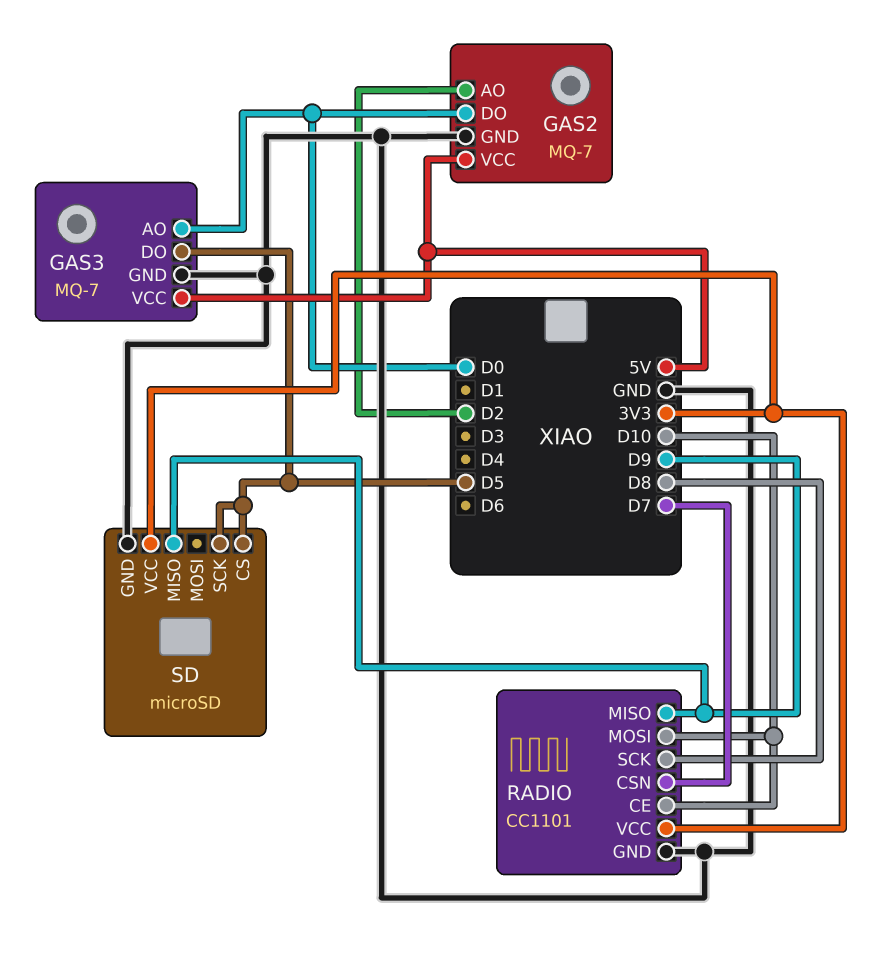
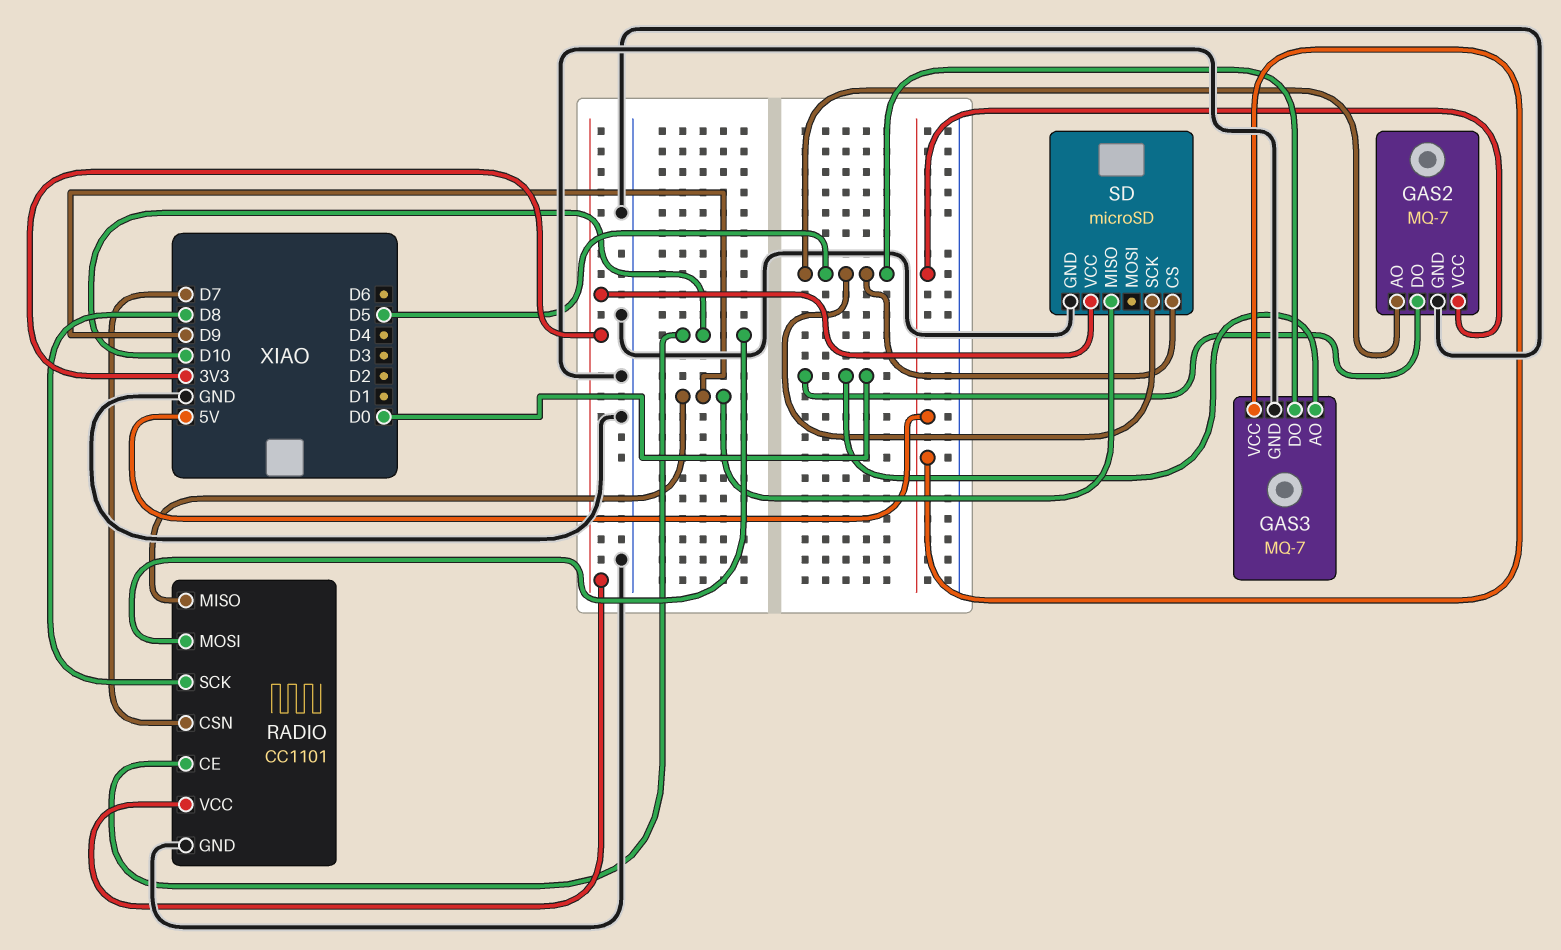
GAS2 pin AO: D2 -> D5

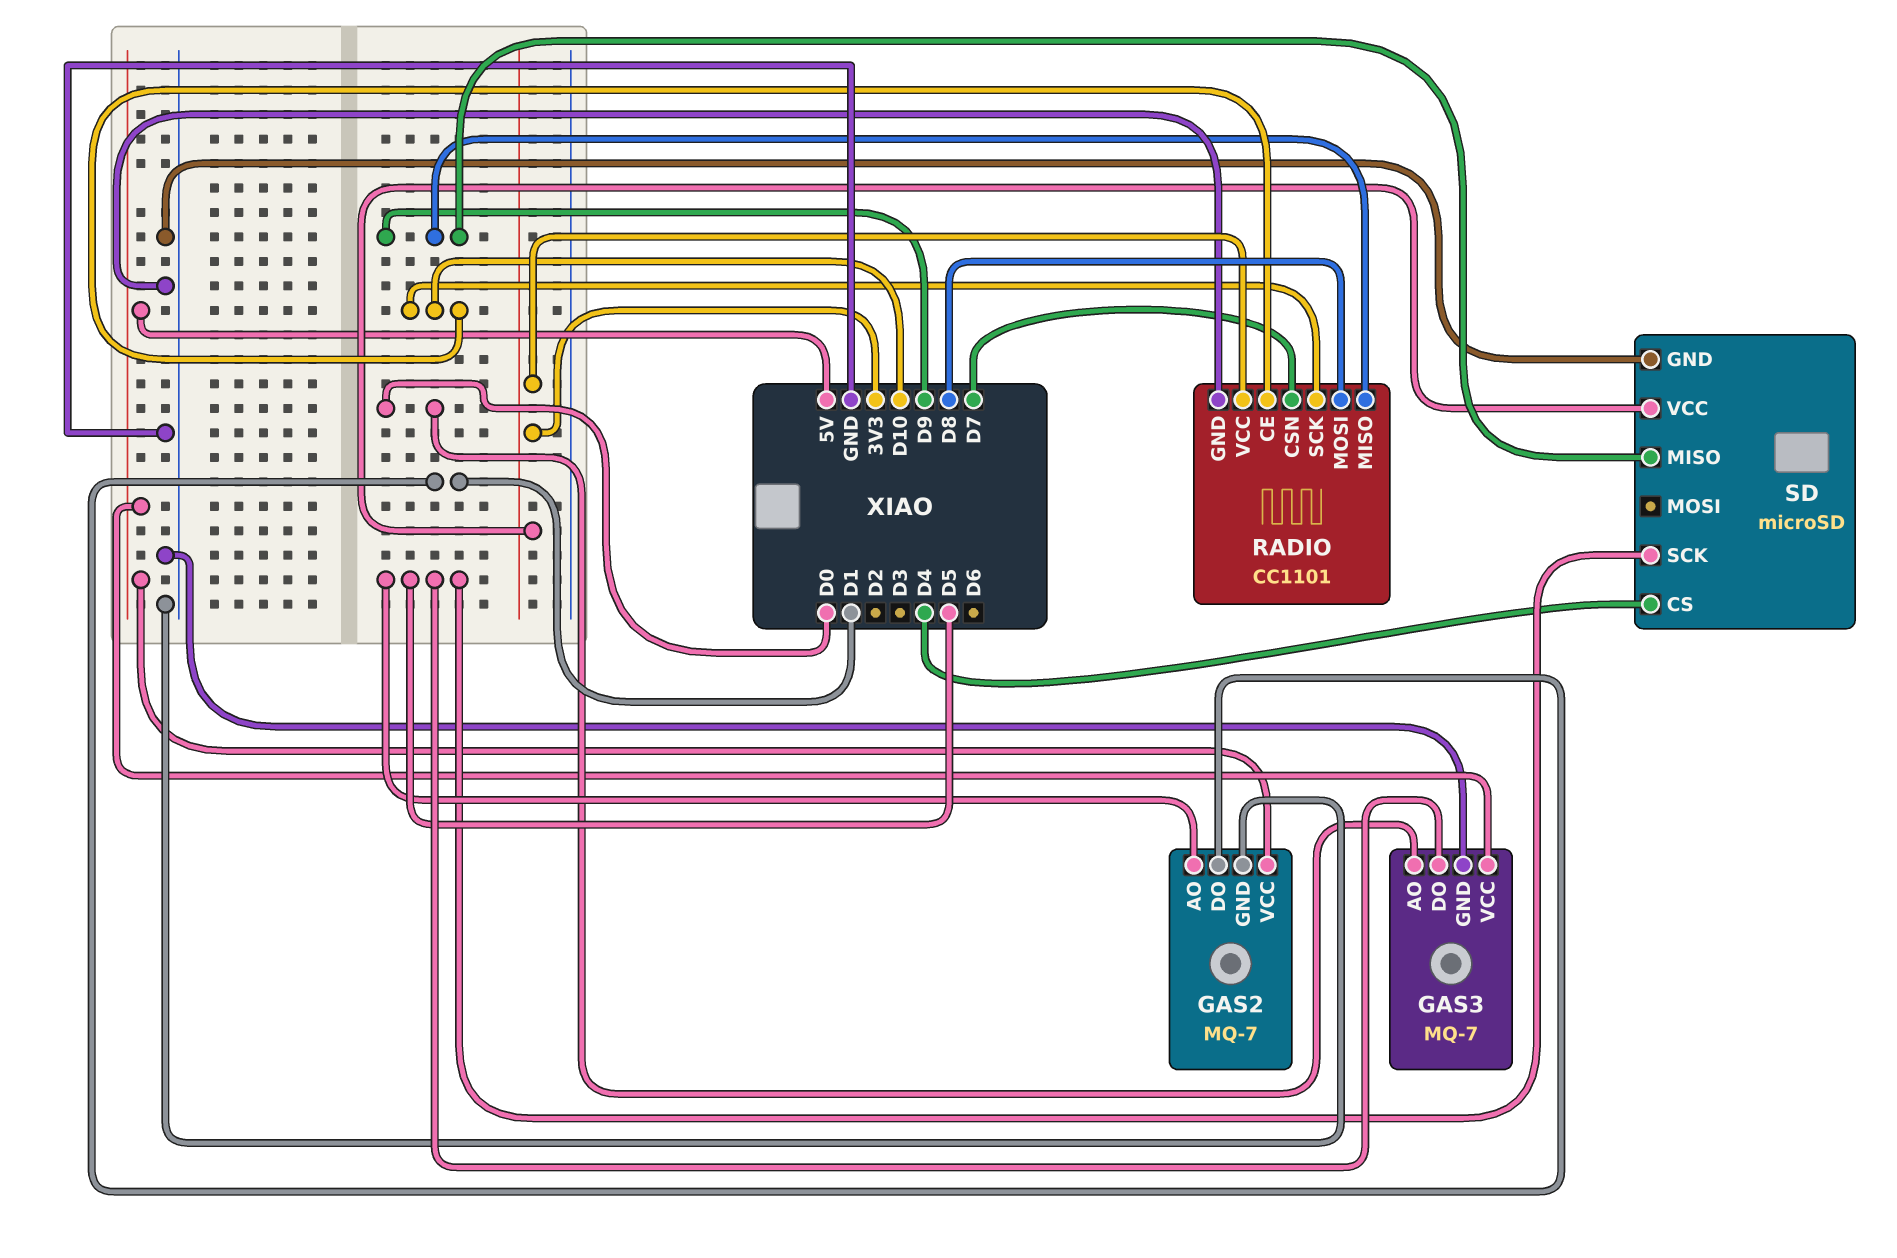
GAS2 pin DO: D0 -> D1
RADIO pin MOSI: D10 -> D8
RADIO pin SCK: D8 -> D10
SD pin CS: D5 -> D4

